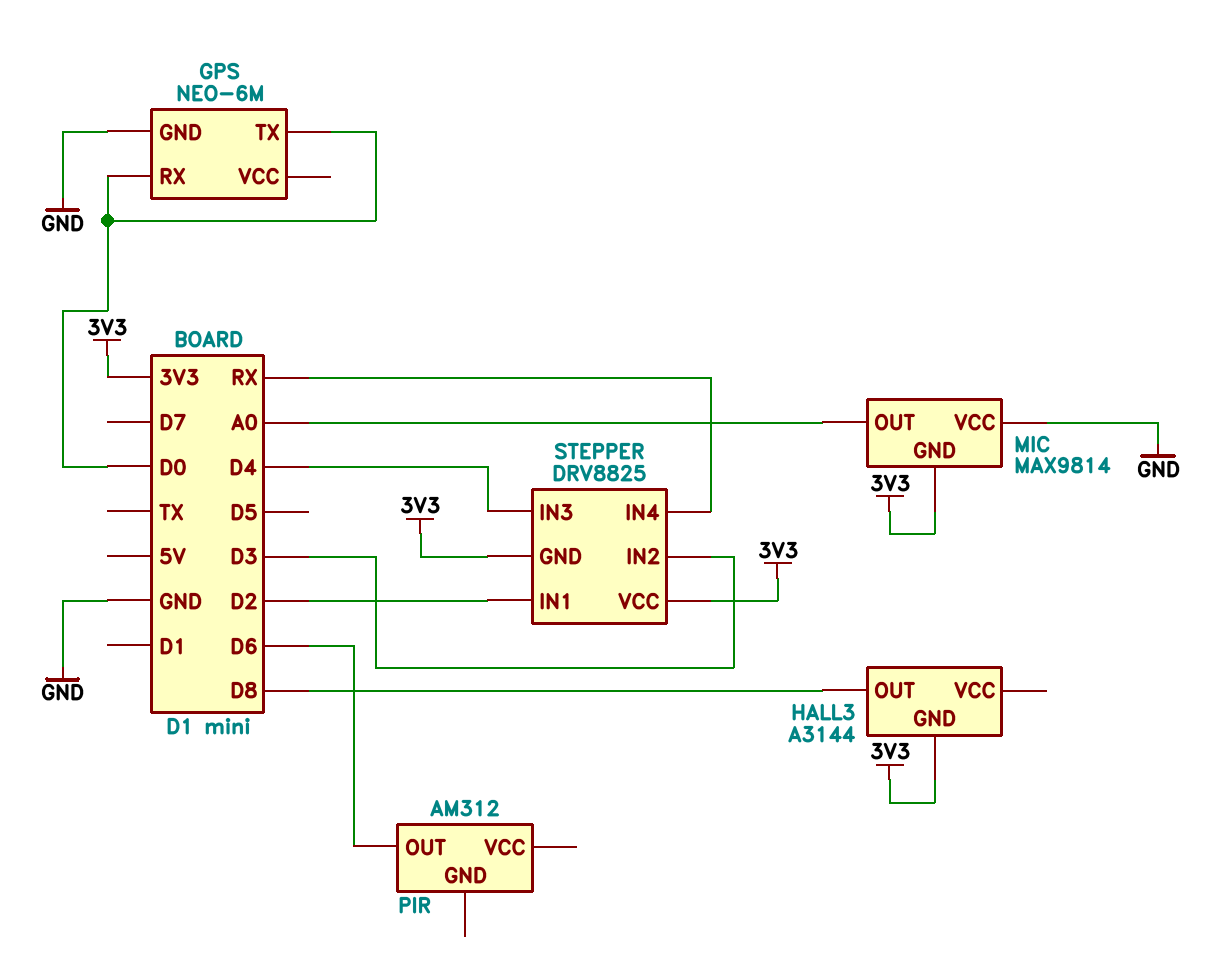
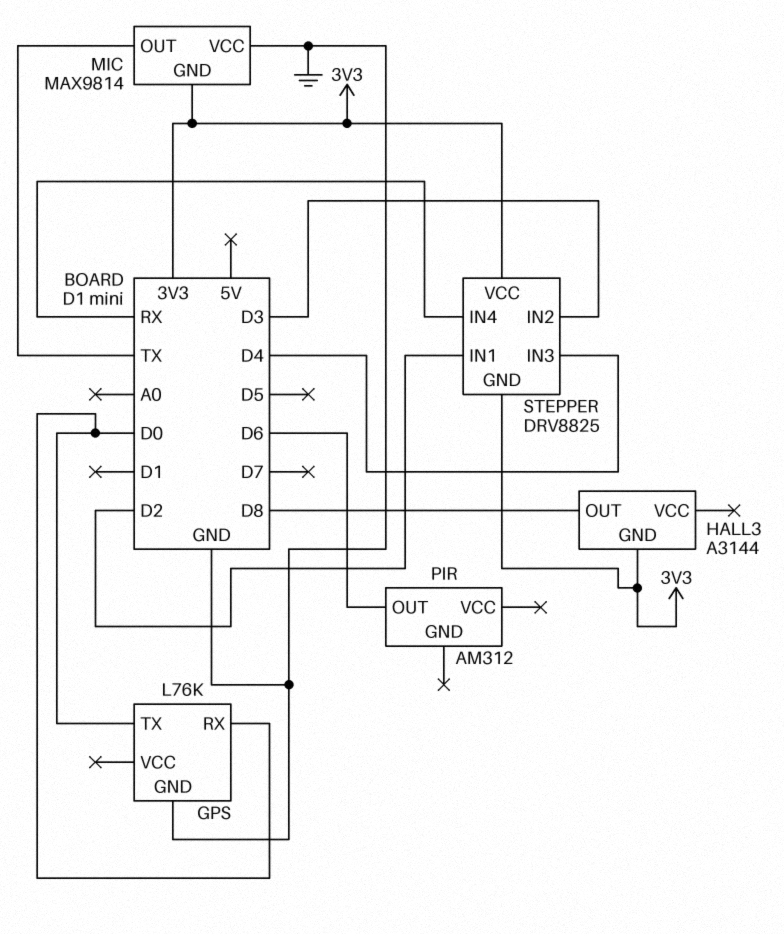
GPS: NEO-6M -> L76K
MIC pin OUT: A0 -> TX

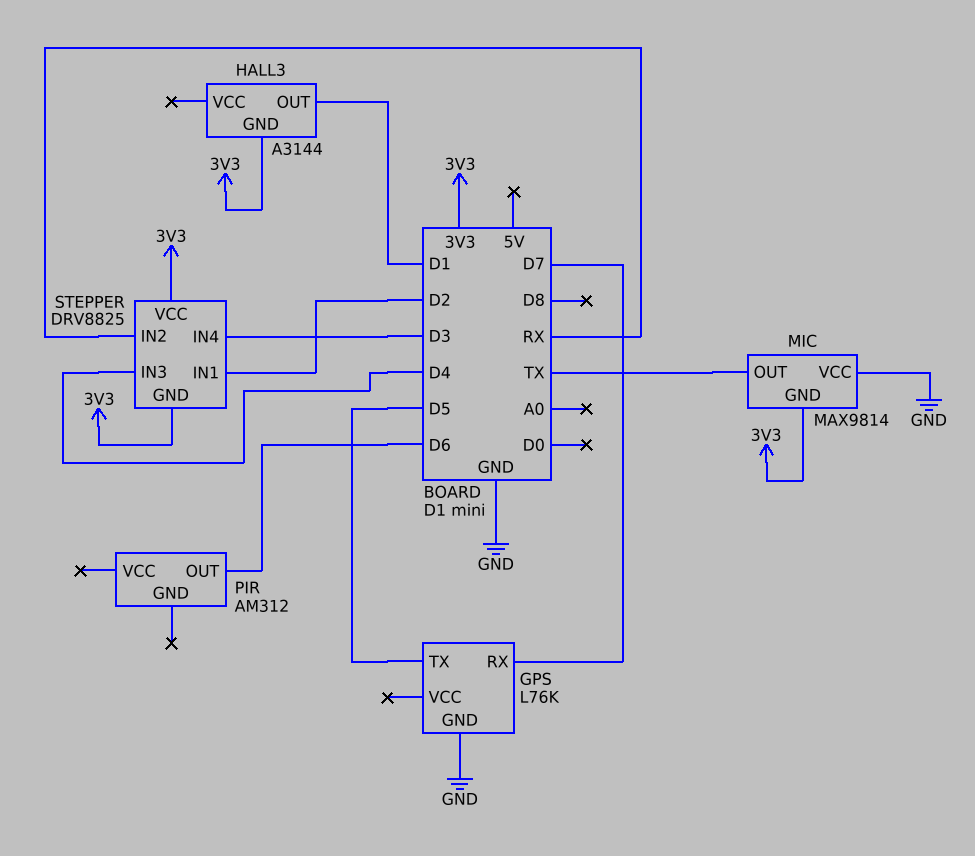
GPS pin RX: D0 -> D7
GPS pin TX: D0 -> D5
HALL3 pin OUT: D8 -> D1
STEPPER pin IN2: D3 -> RX
STEPPER pin IN4: RX -> D3

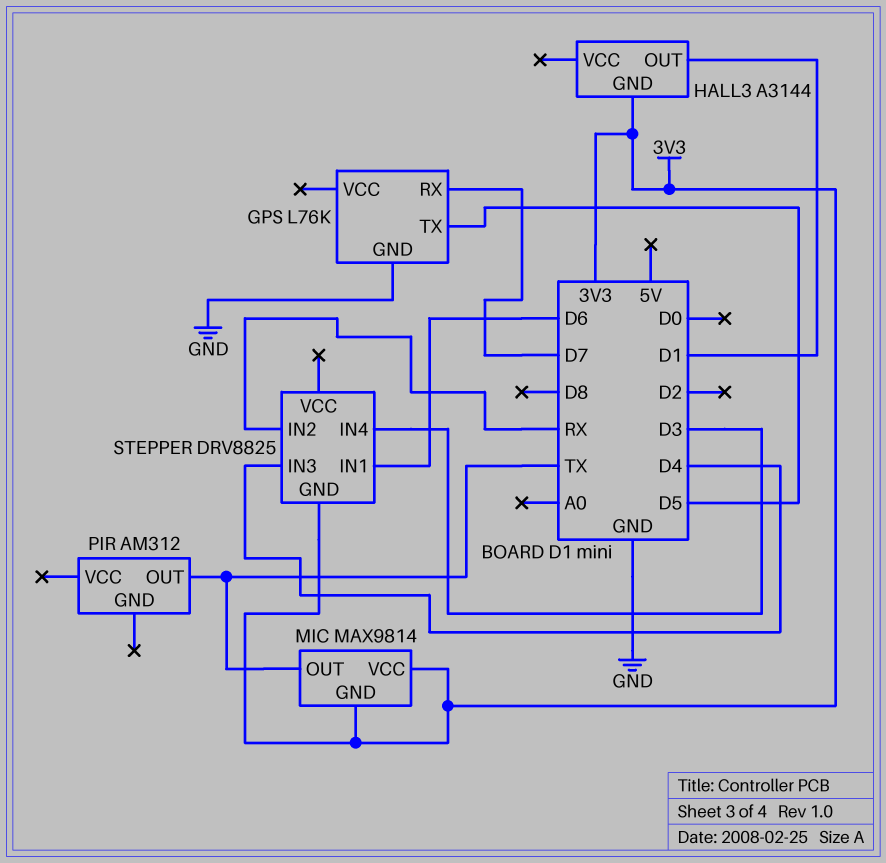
MIC pin VCC: GND -> 3V3
PIR pin OUT: D6 -> TX
STEPPER pin IN1: D2 -> D6
STEPPER pin VCC: 3V3 -> none

